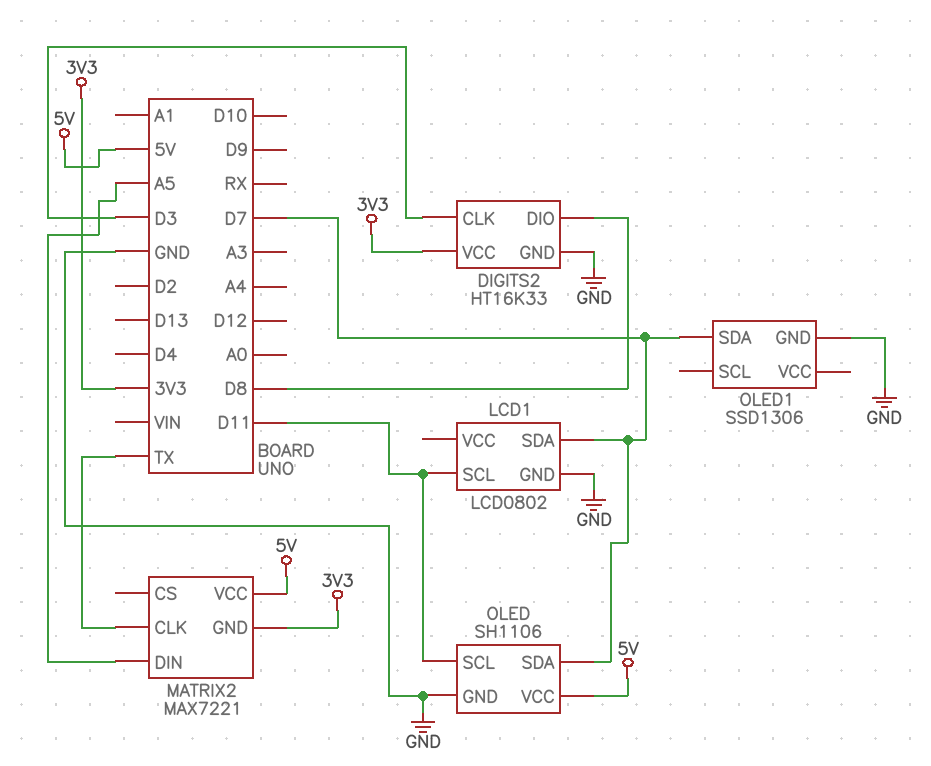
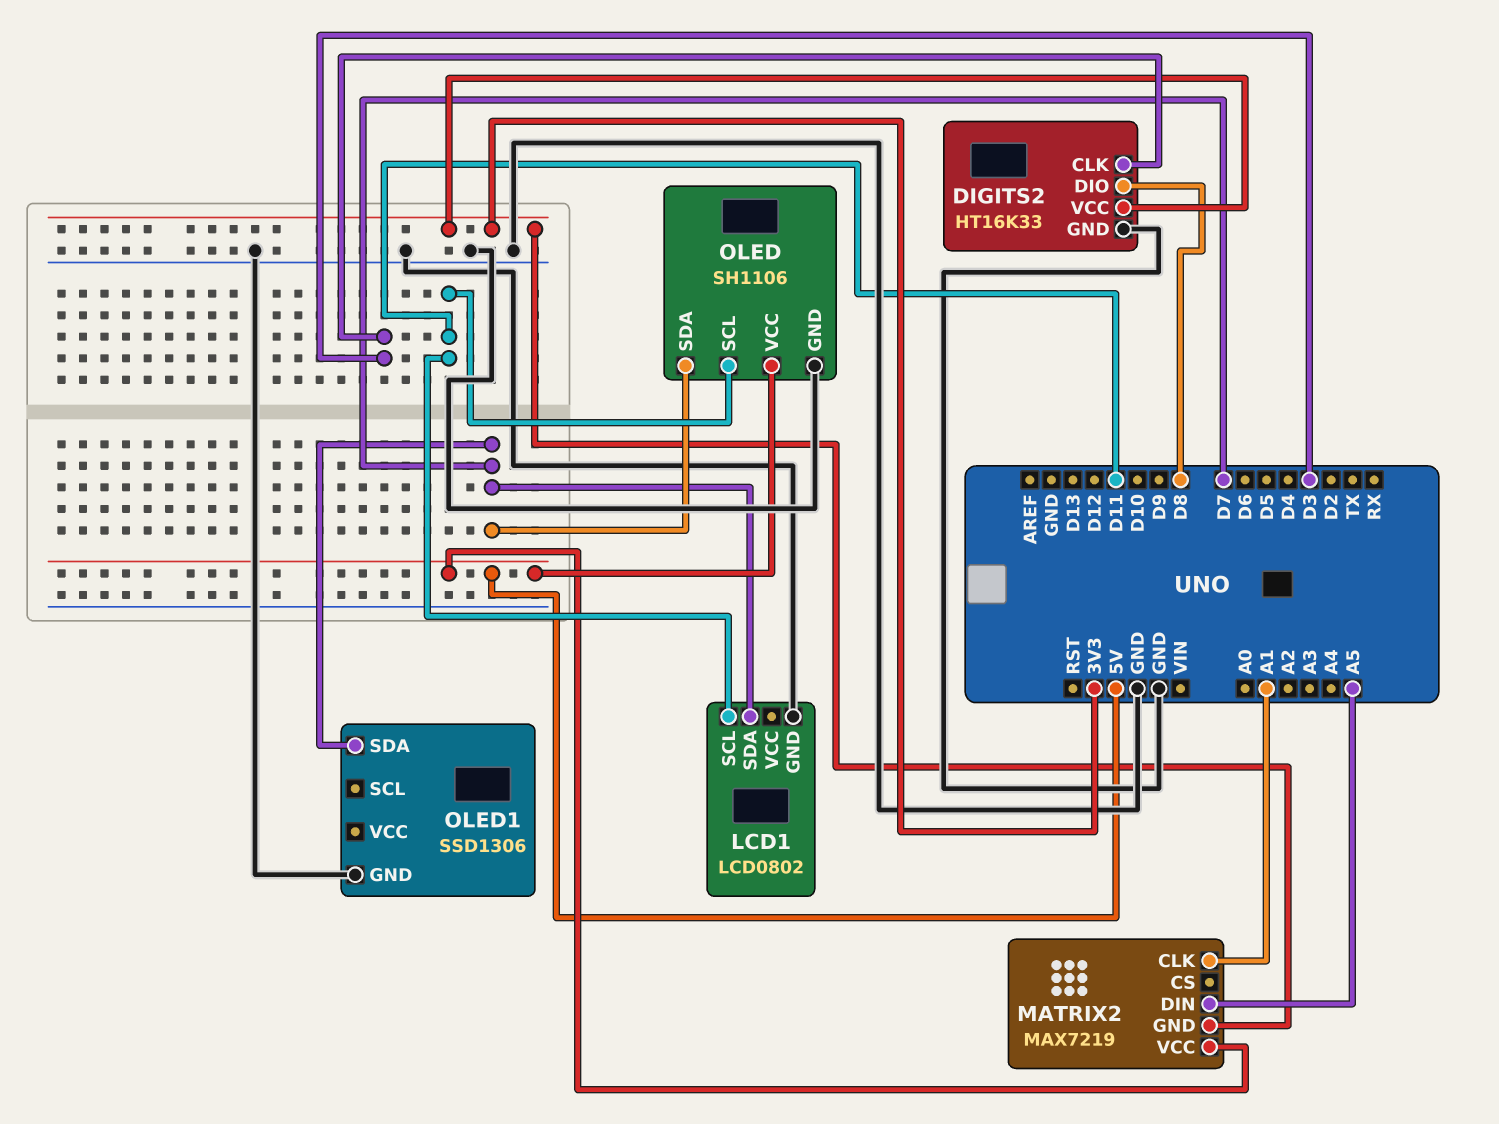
MATRIX2: MAX7221 -> MAX7219
MATRIX2 pin CLK: TX -> A1

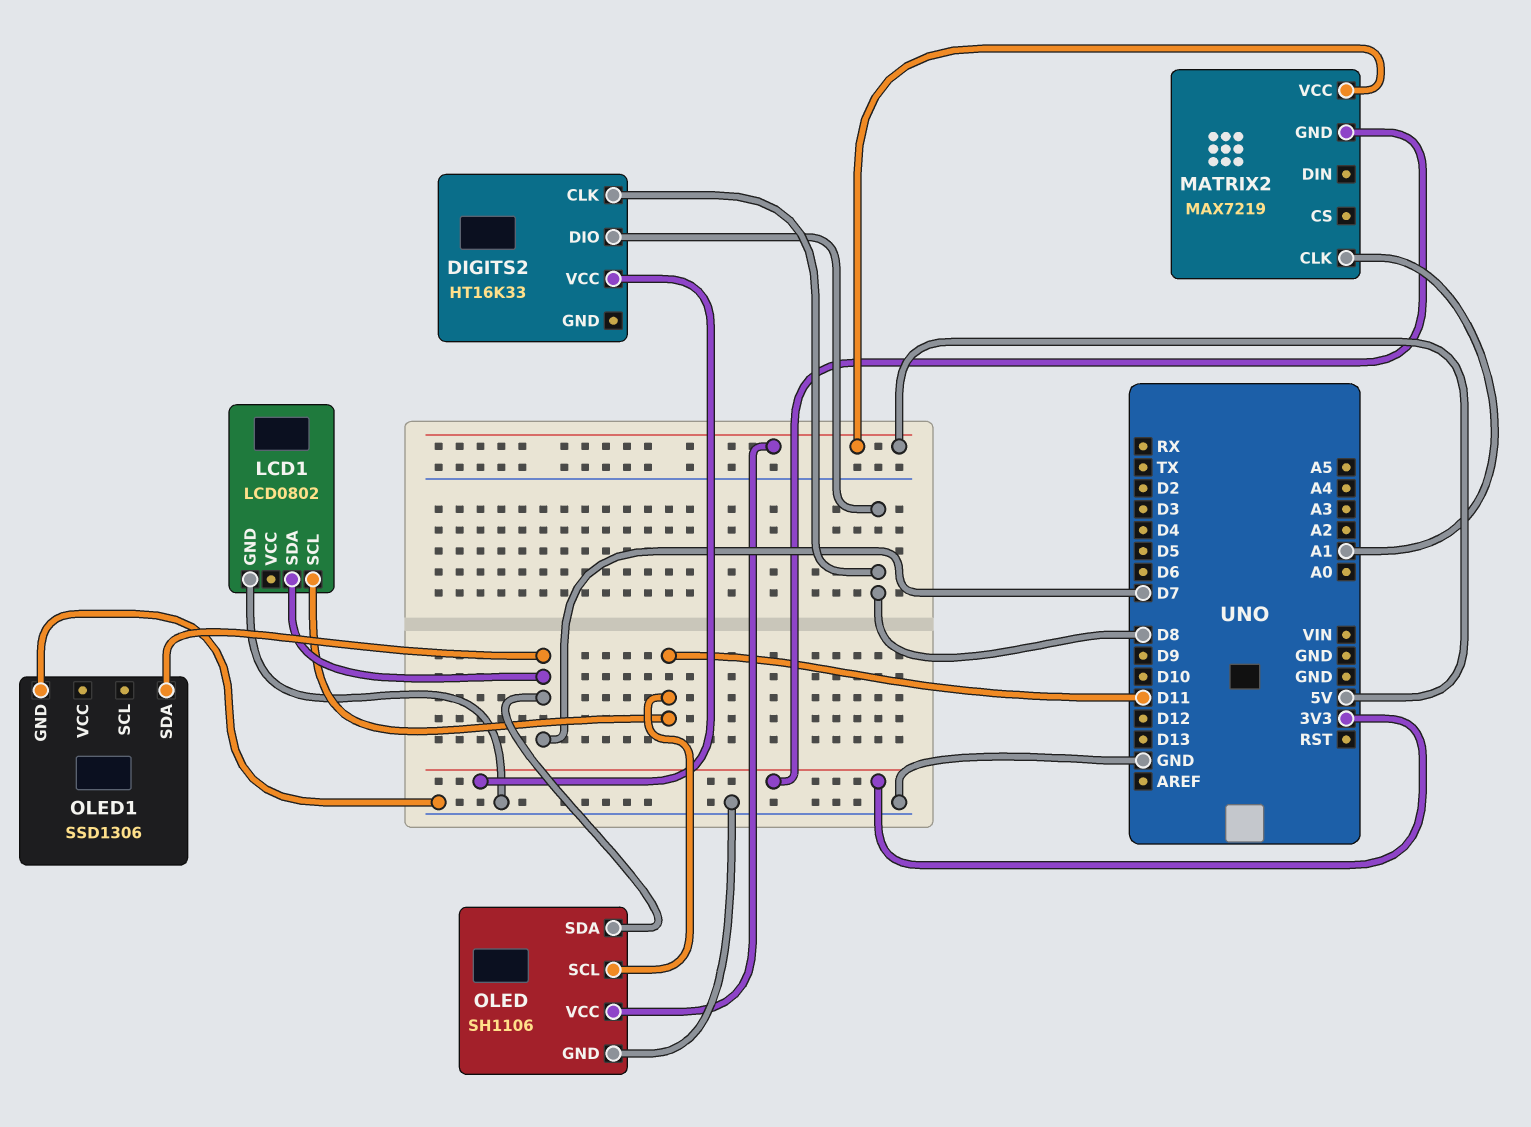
DIGITS2 pin CLK: D3 -> D8
DIGITS2 pin GND: GND -> none
MATRIX2 pin DIN: A5 -> none

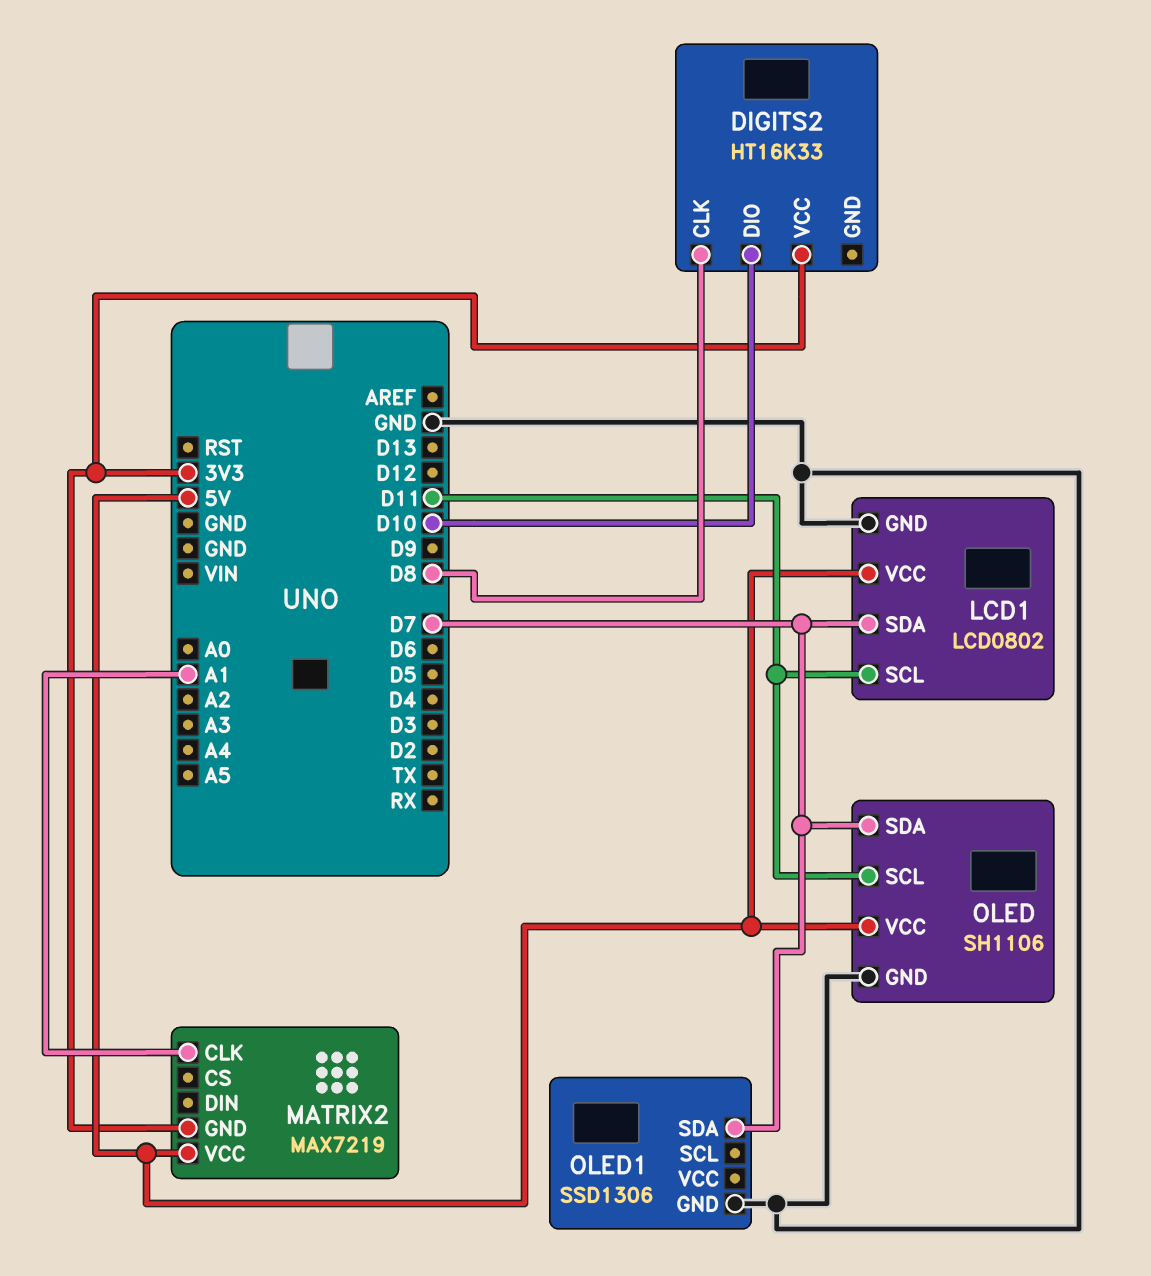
DIGITS2 pin DIO: D8 -> D10
LCD1 pin VCC: none -> 5V

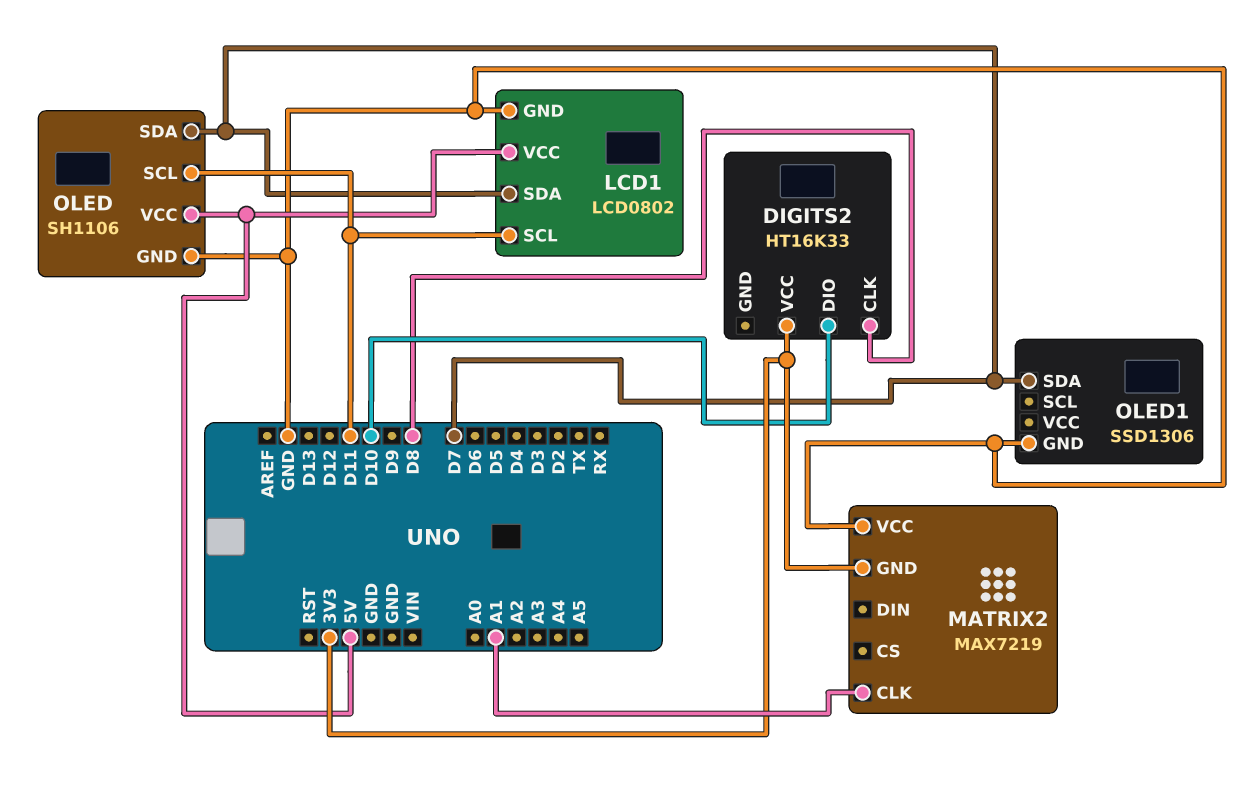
MATRIX2 pin VCC: 5V -> GND

